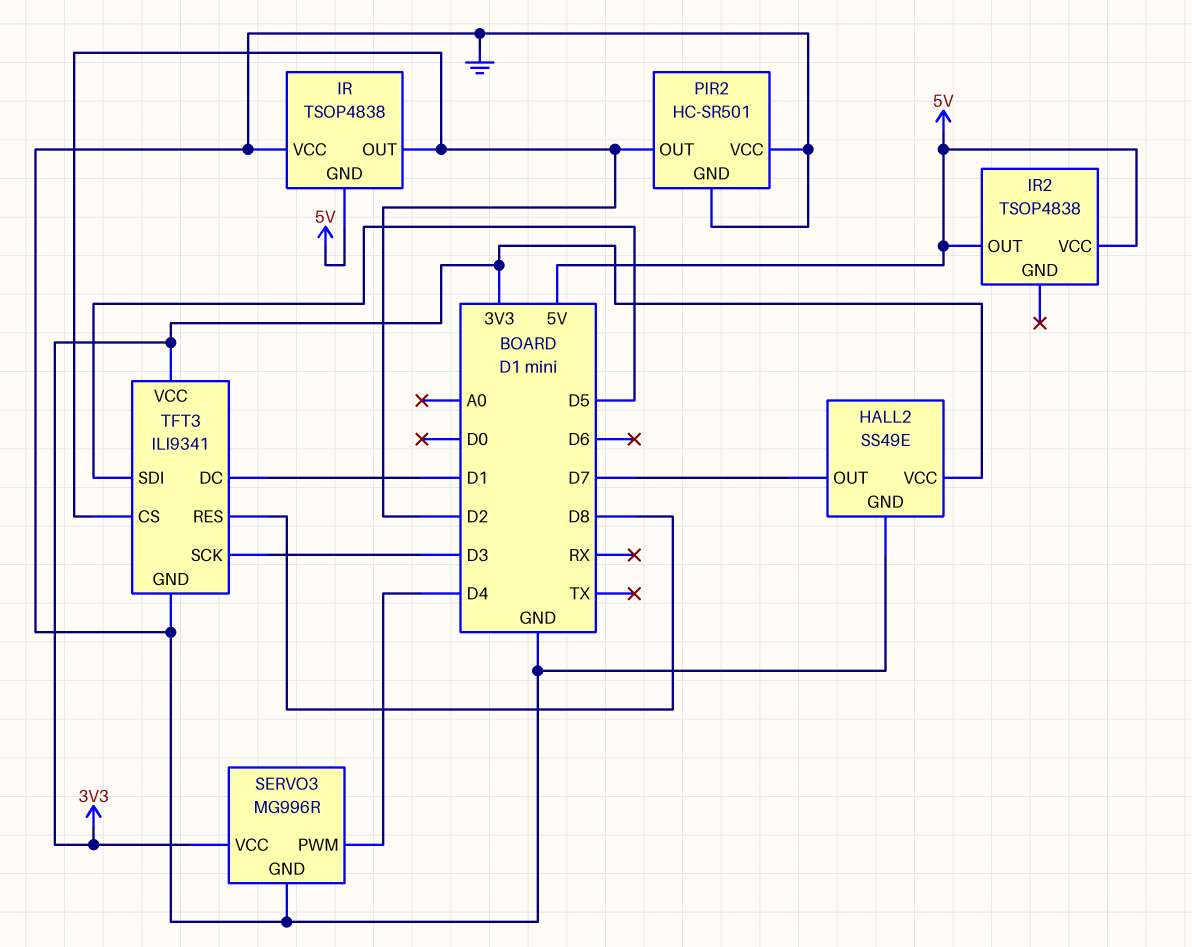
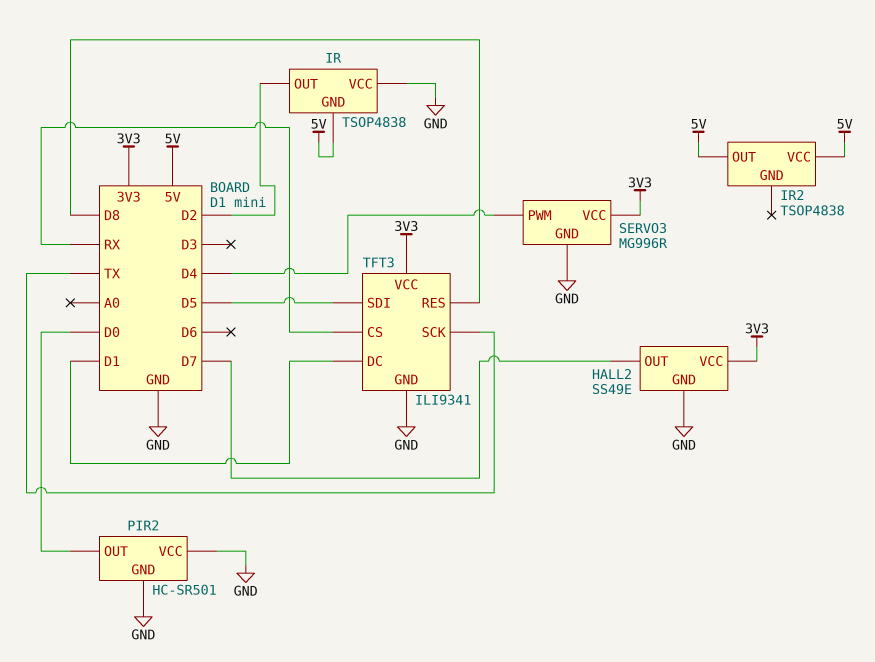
PIR2 pin OUT: D2 -> D0
TFT3 pin CS: D2 -> RX
TFT3 pin SCK: D3 -> TX

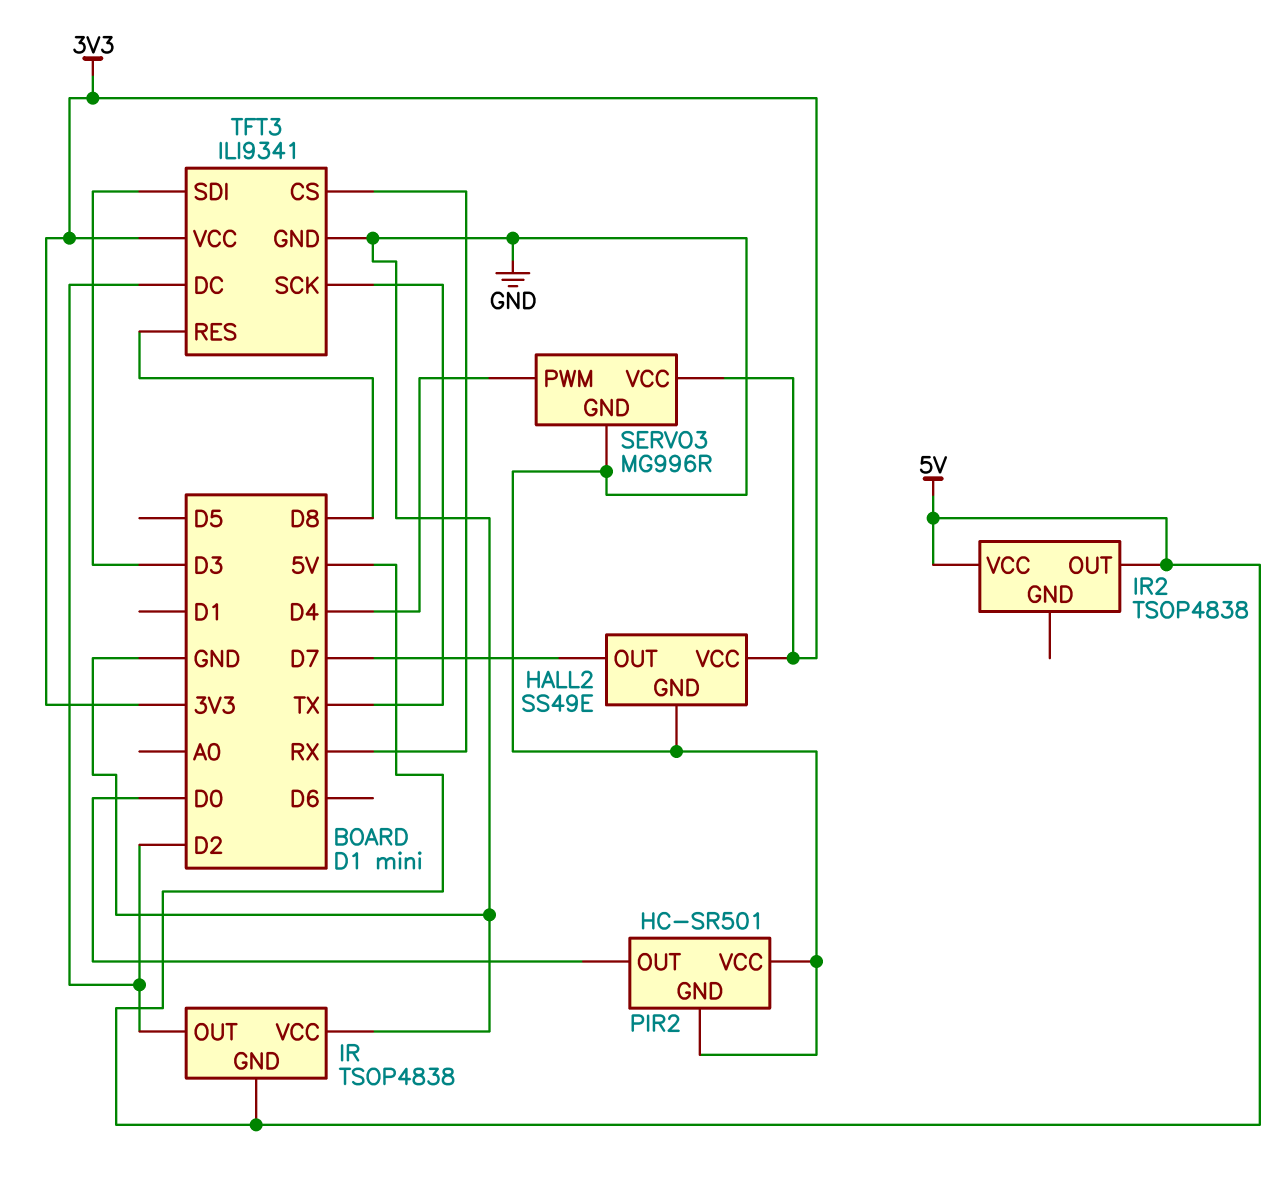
TFT3 pin DC: D1 -> D2
TFT3 pin SDI: D5 -> D3

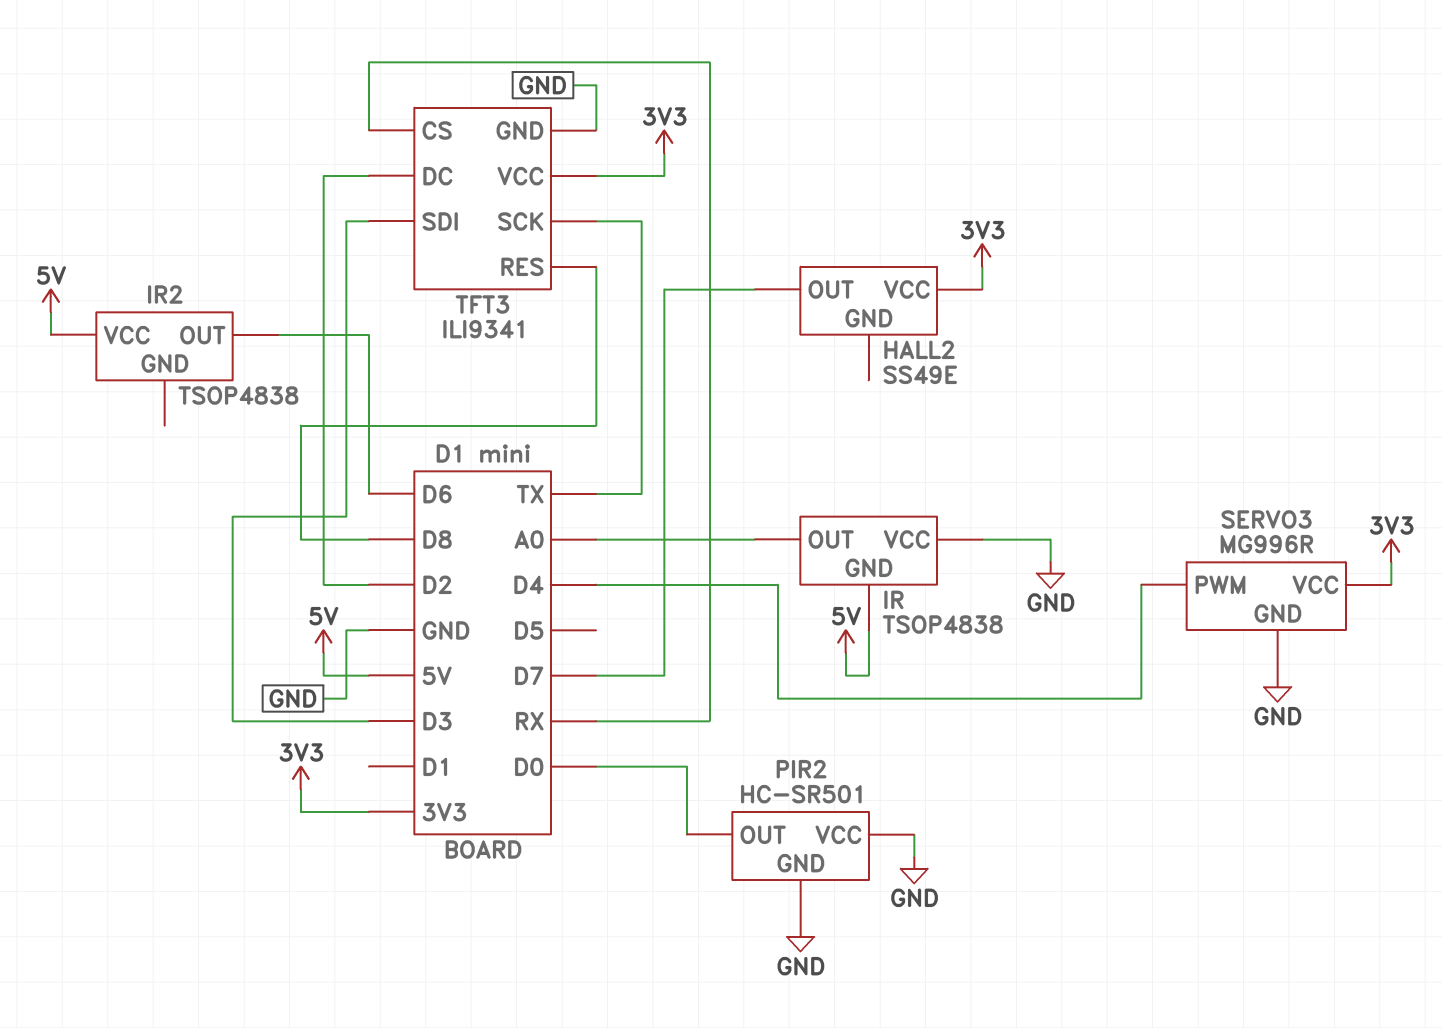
HALL2 pin GND: GND -> none
IR pin OUT: D2 -> A0
IR2 pin OUT: 5V -> D6

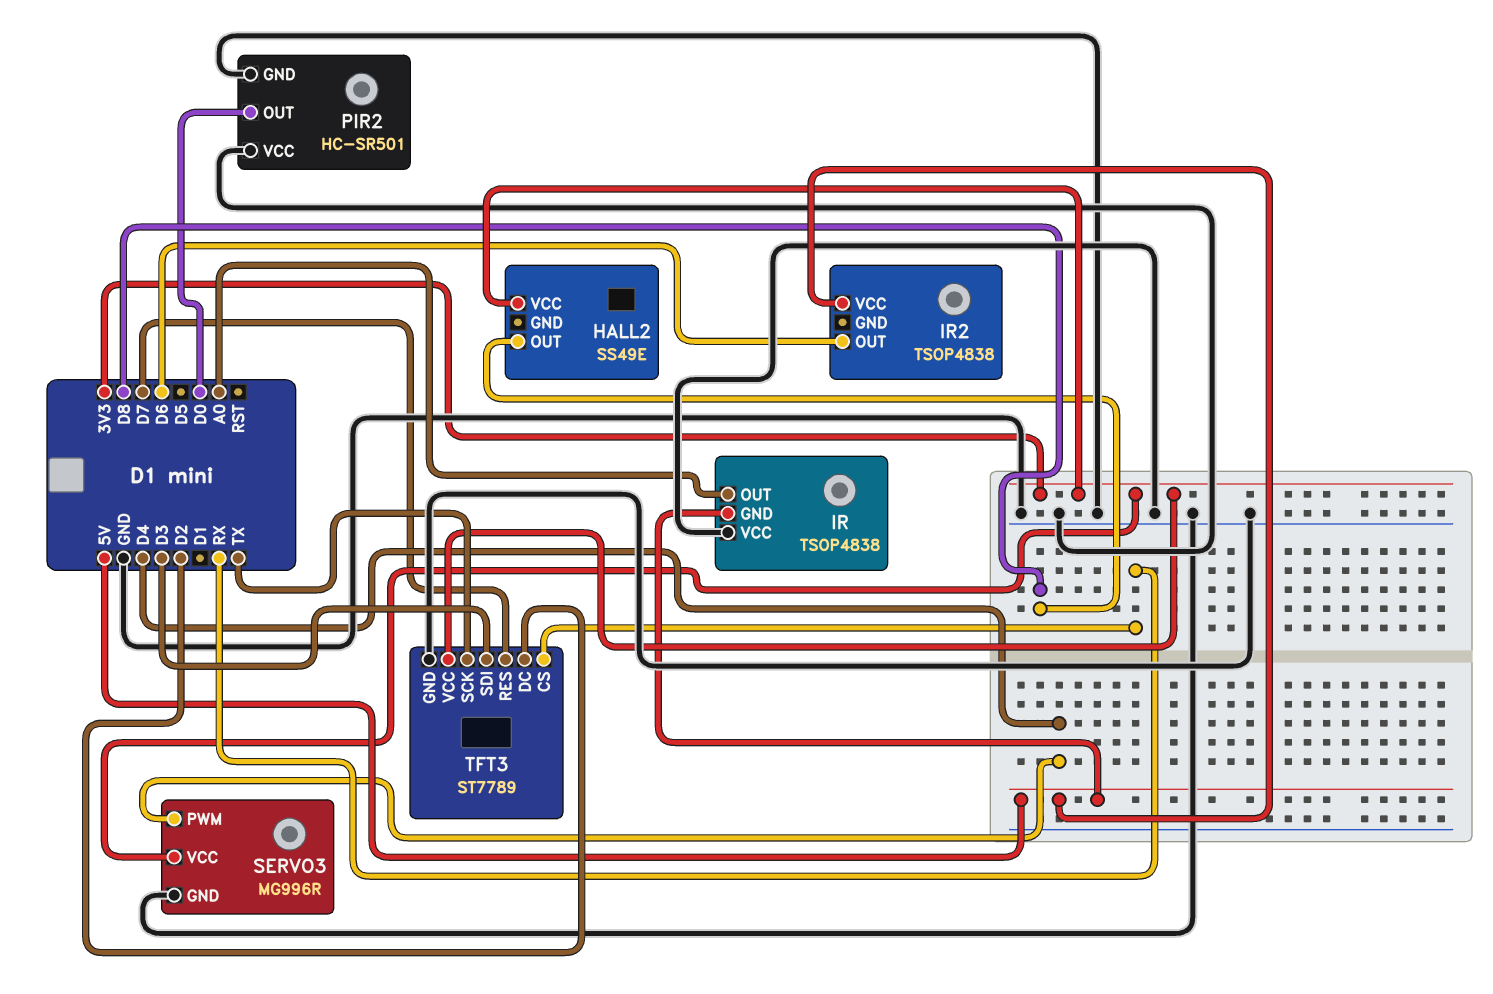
HALL2 pin OUT: D7 -> D8
TFT3: ILI9341 -> ST7789
TFT3 pin RES: D8 -> D7

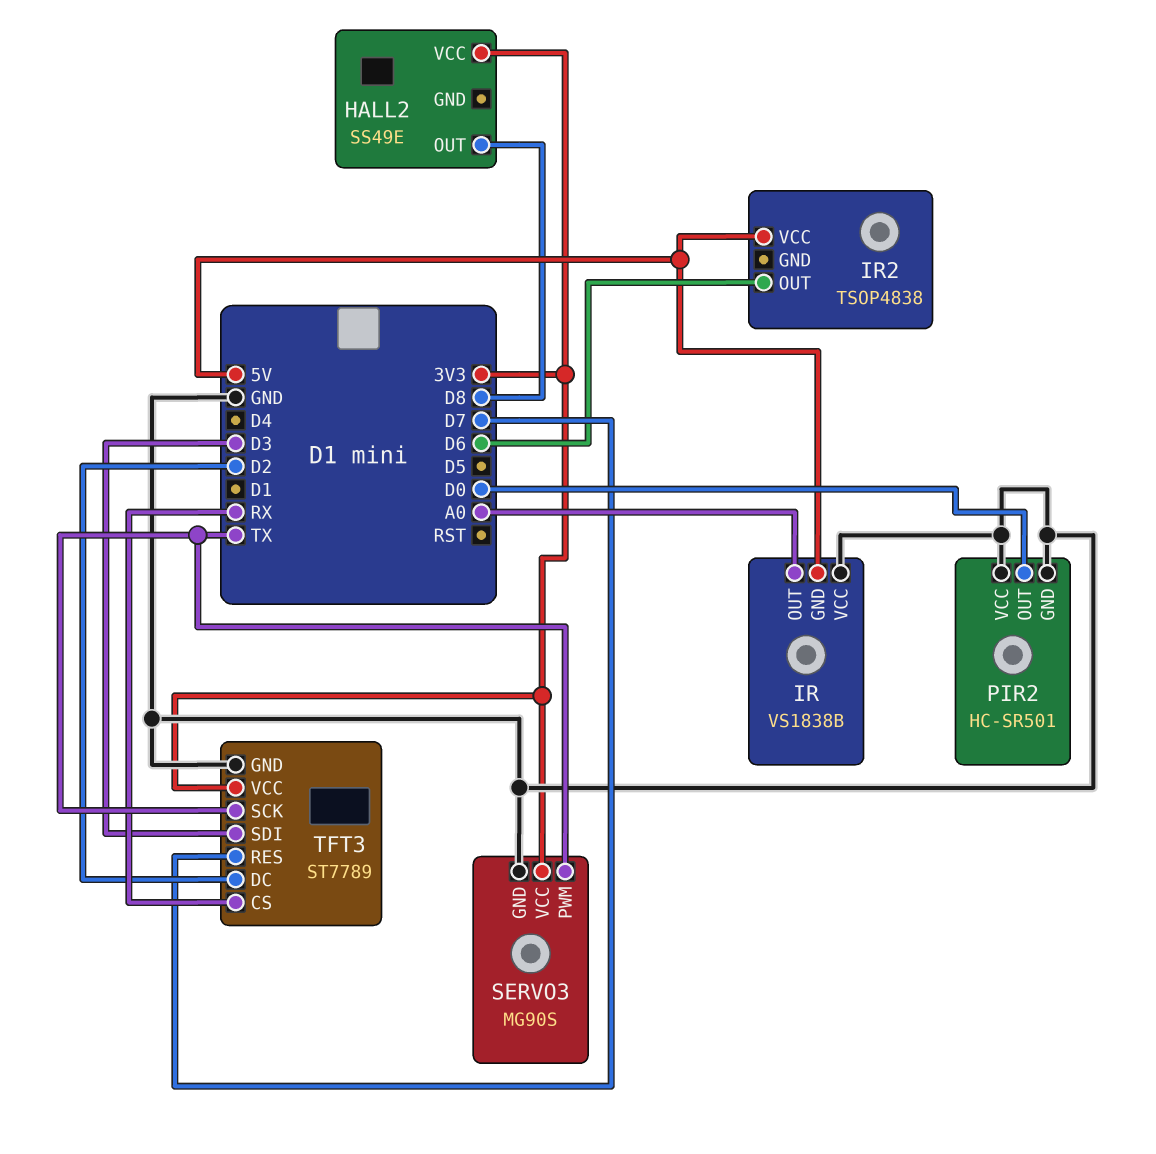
IR: TSOP4838 -> VS1838B
SERVO3: MG996R -> MG90S
SERVO3 pin PWM: D4 -> TX

